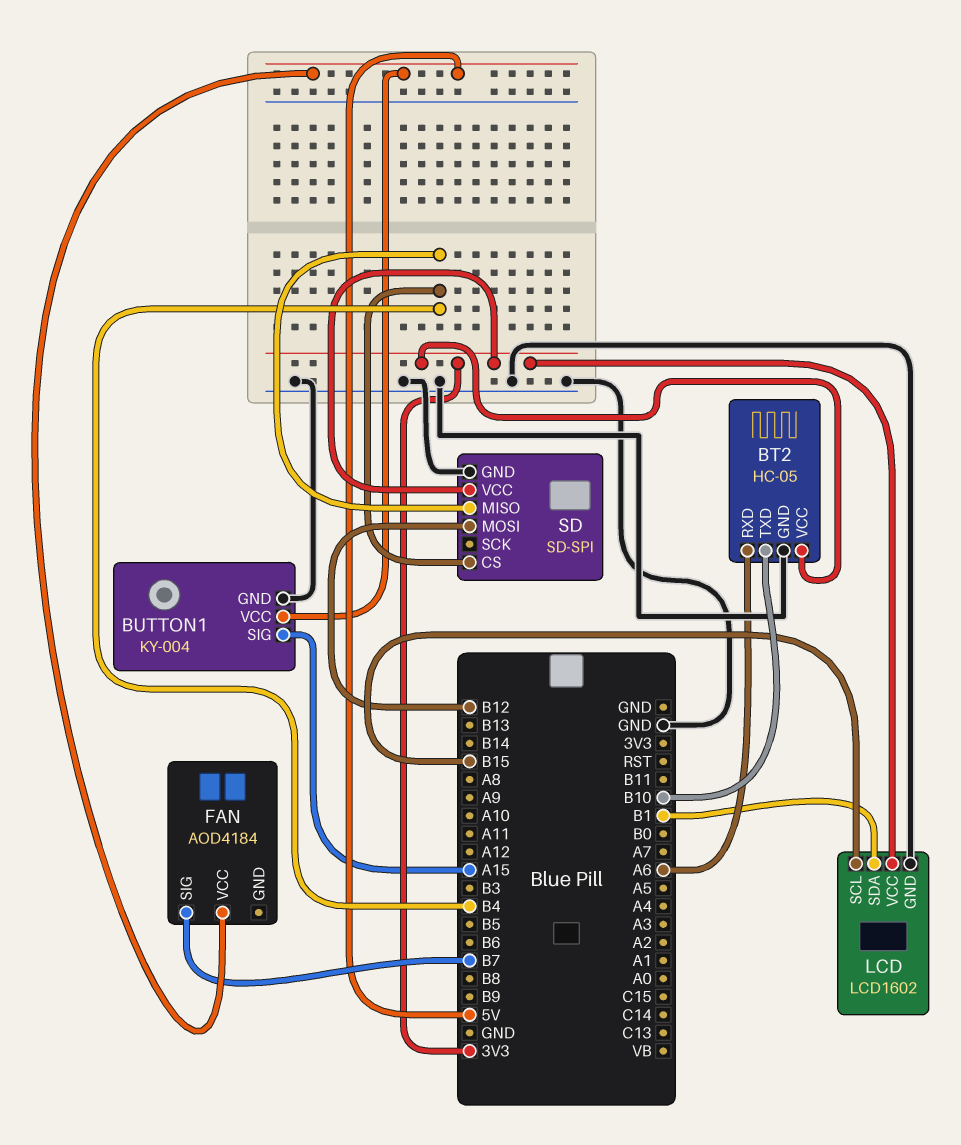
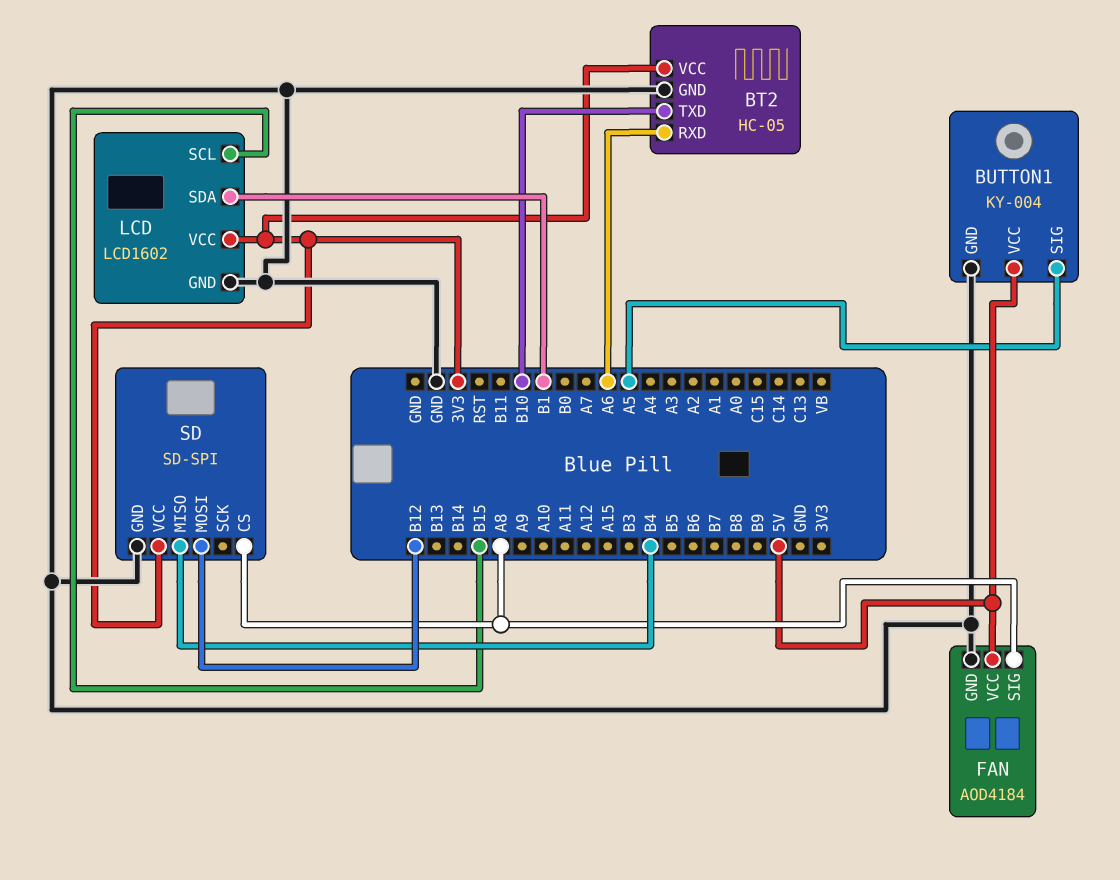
BUTTON1 pin SIG: A15 -> A5
FAN pin GND: none -> GND
FAN pin SIG: B7 -> A8
SD pin CS: B4 -> A8

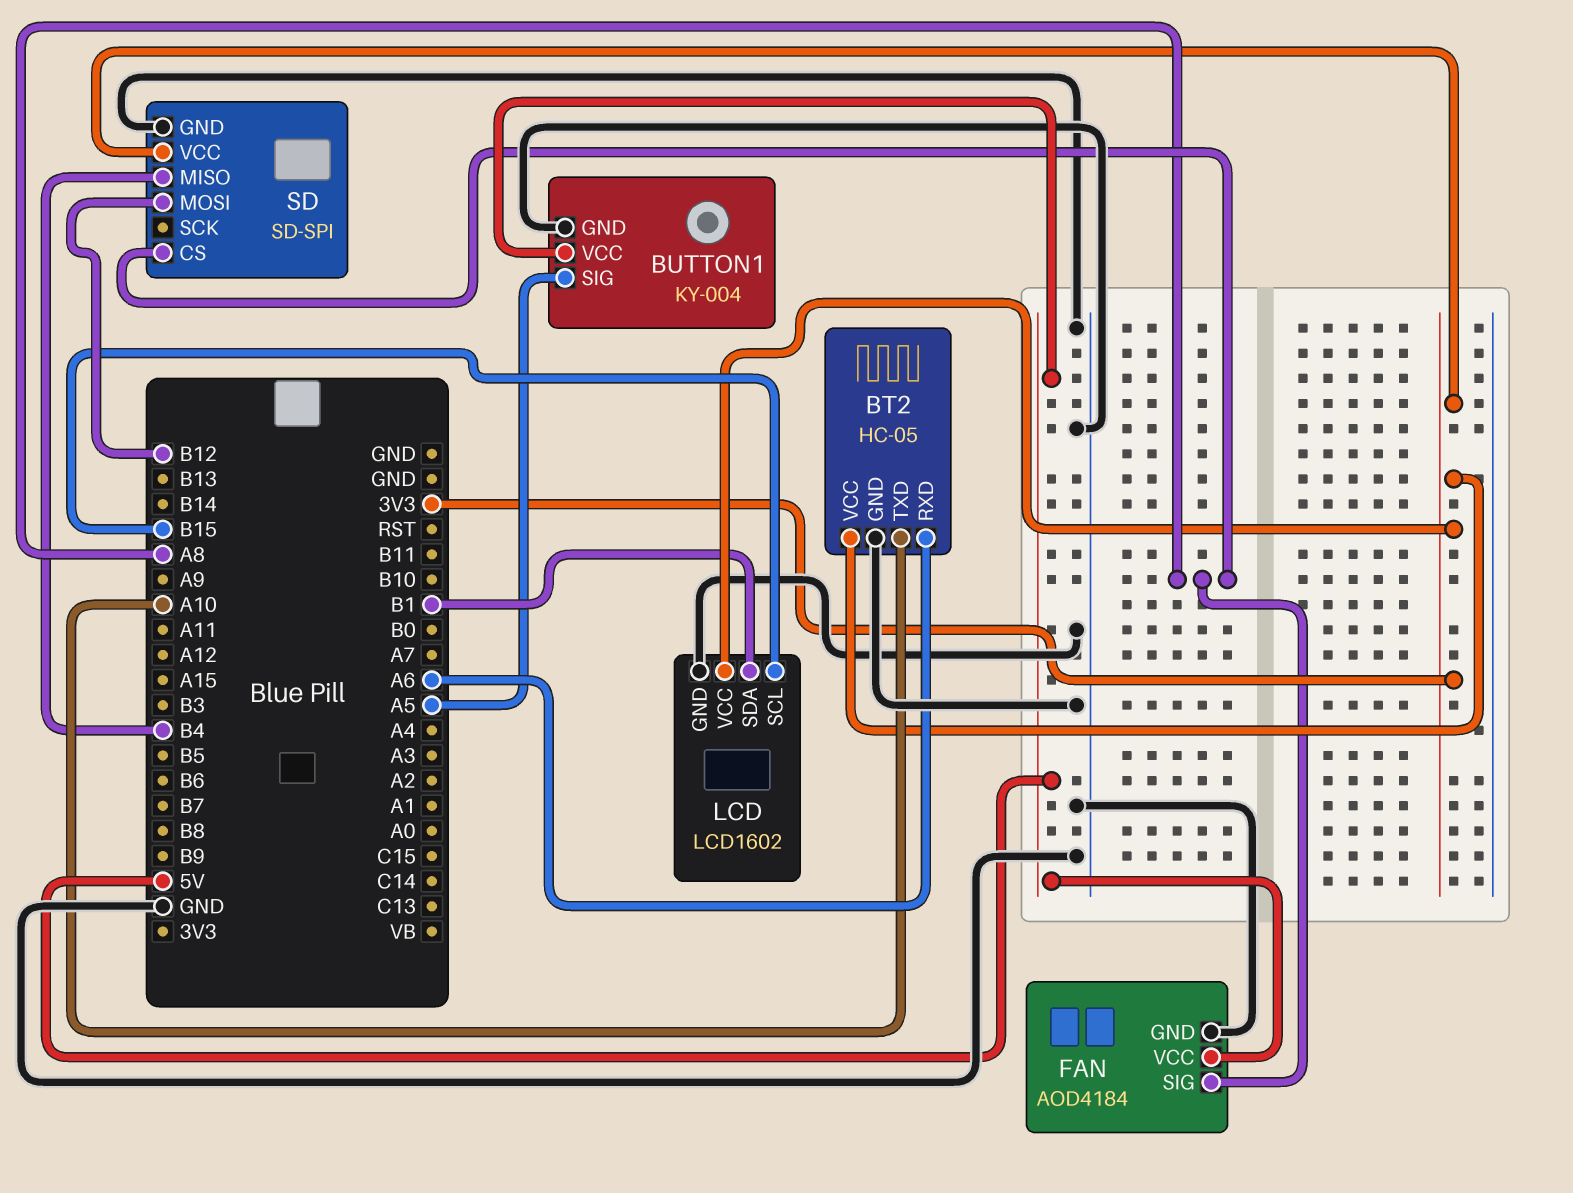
BT2 pin TXD: B10 -> A10

